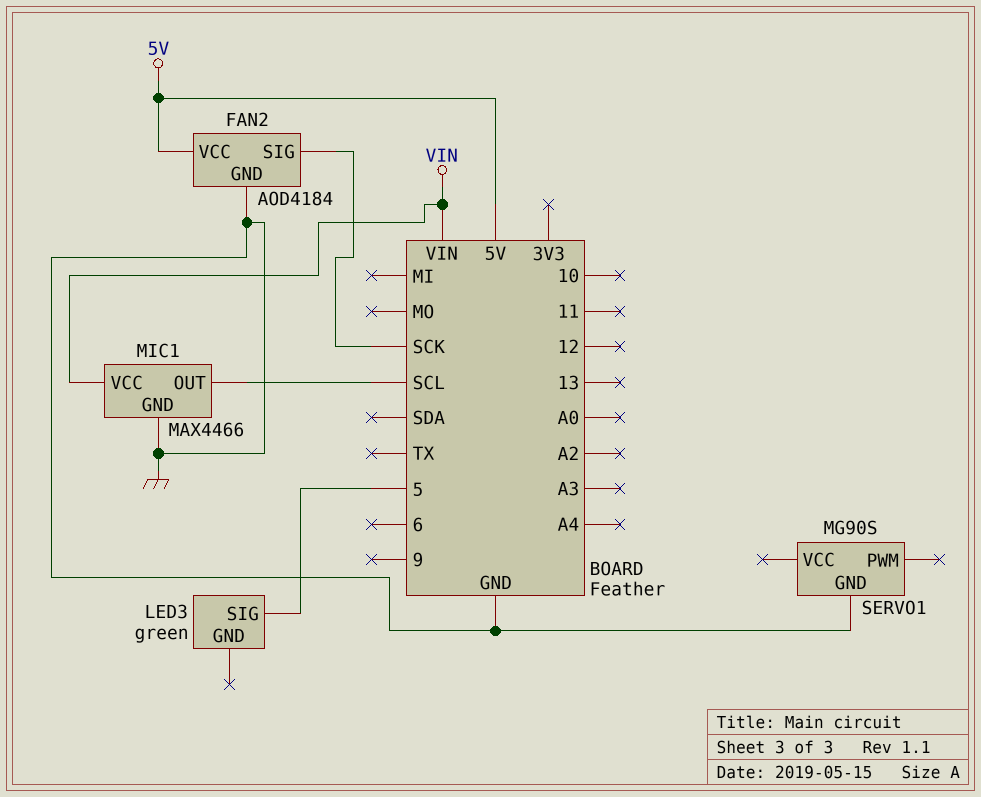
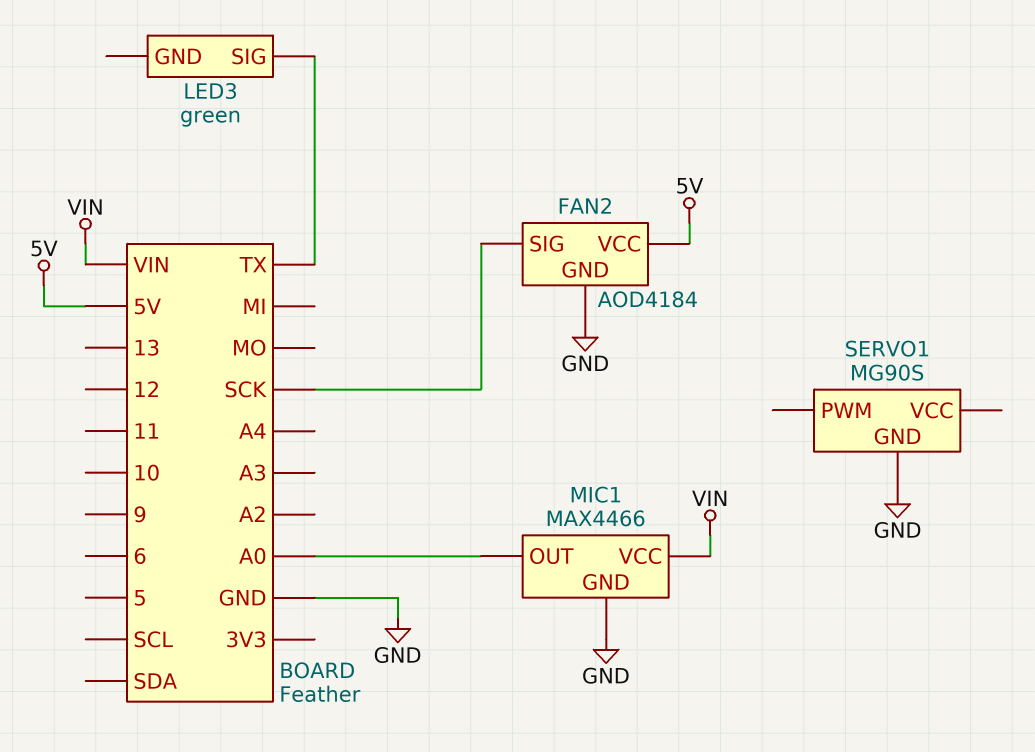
LED3 pin SIG: 5 -> TX
MIC1 pin OUT: SCL -> A0

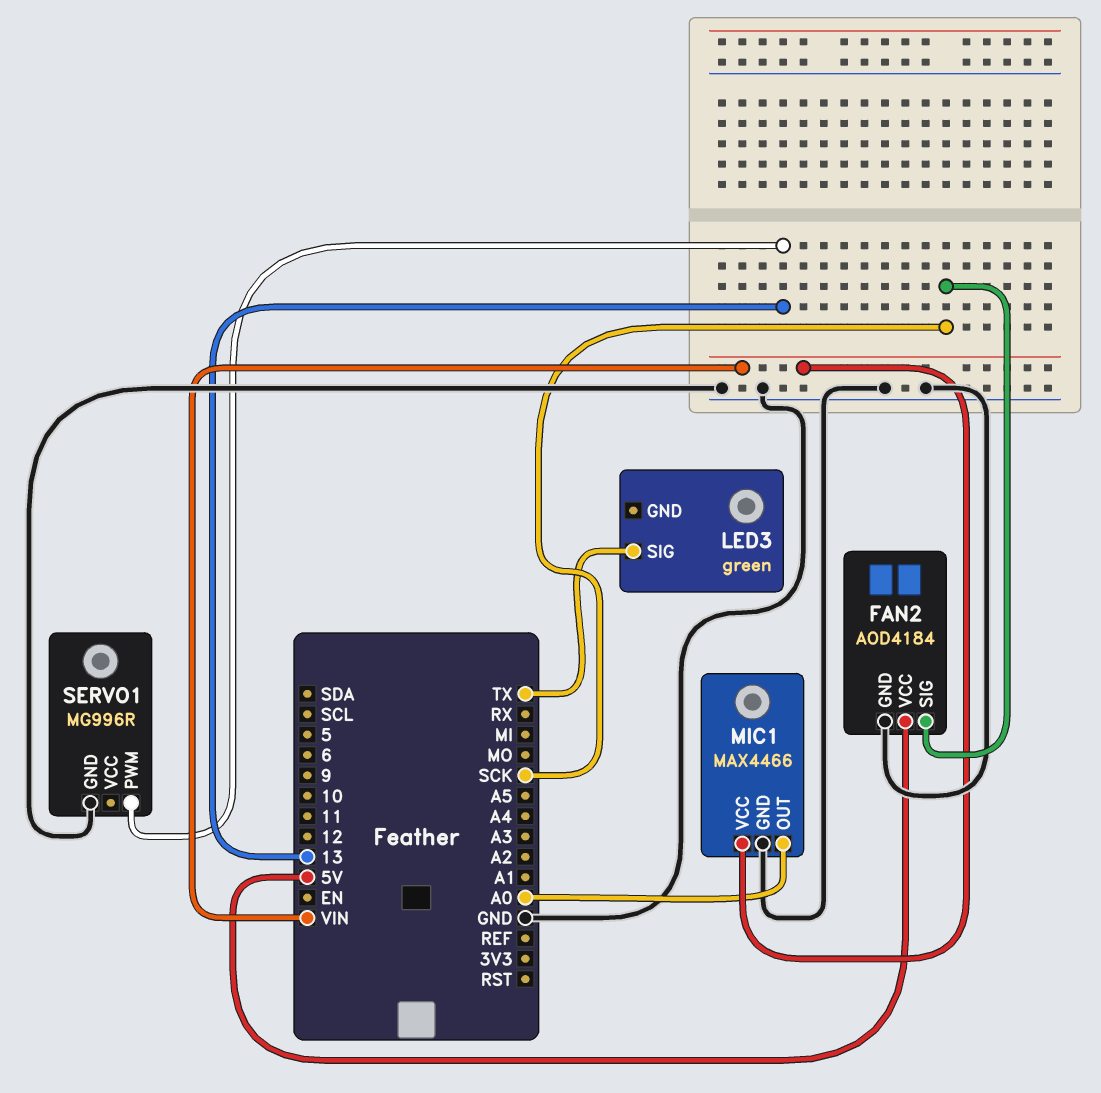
SERVO1: MG90S -> MG996R
SERVO1 pin PWM: none -> 13

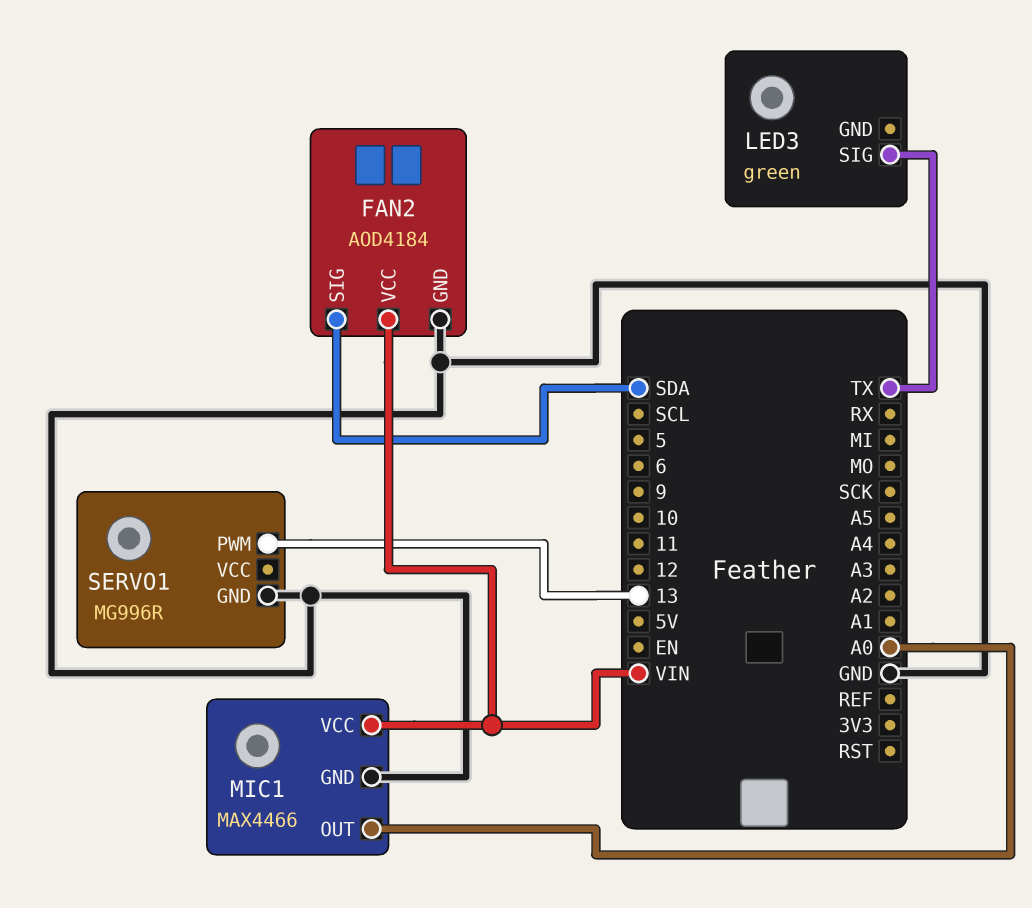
FAN2 pin SIG: SCK -> SDA
FAN2 pin VCC: 5V -> VIN

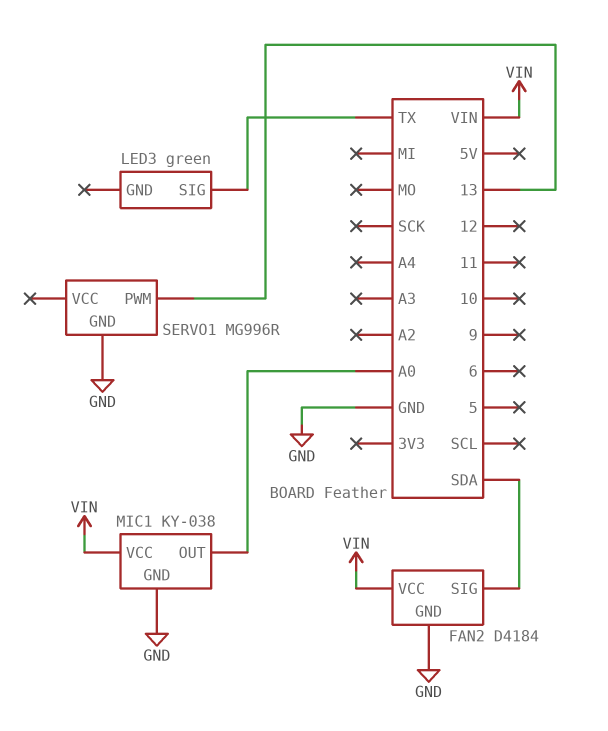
FAN2: AOD4184 -> D4184
MIC1: MAX4466 -> KY-038

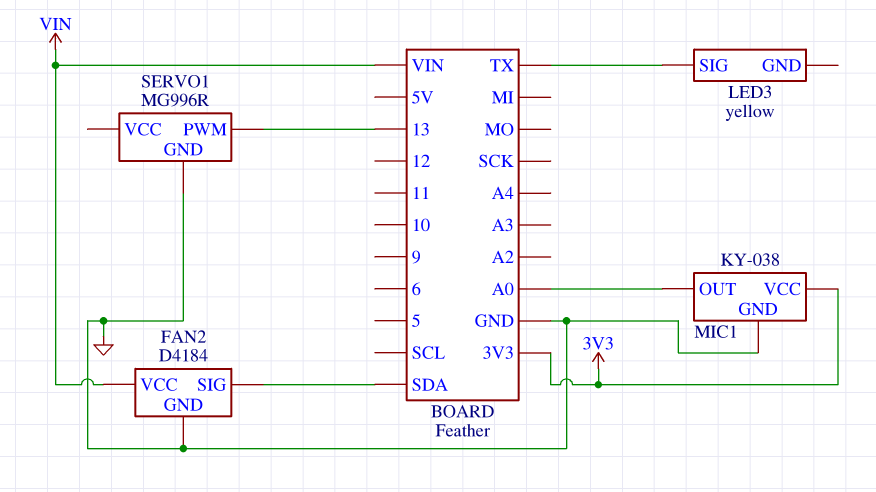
LED3: green -> yellow
MIC1 pin VCC: VIN -> 3V3

